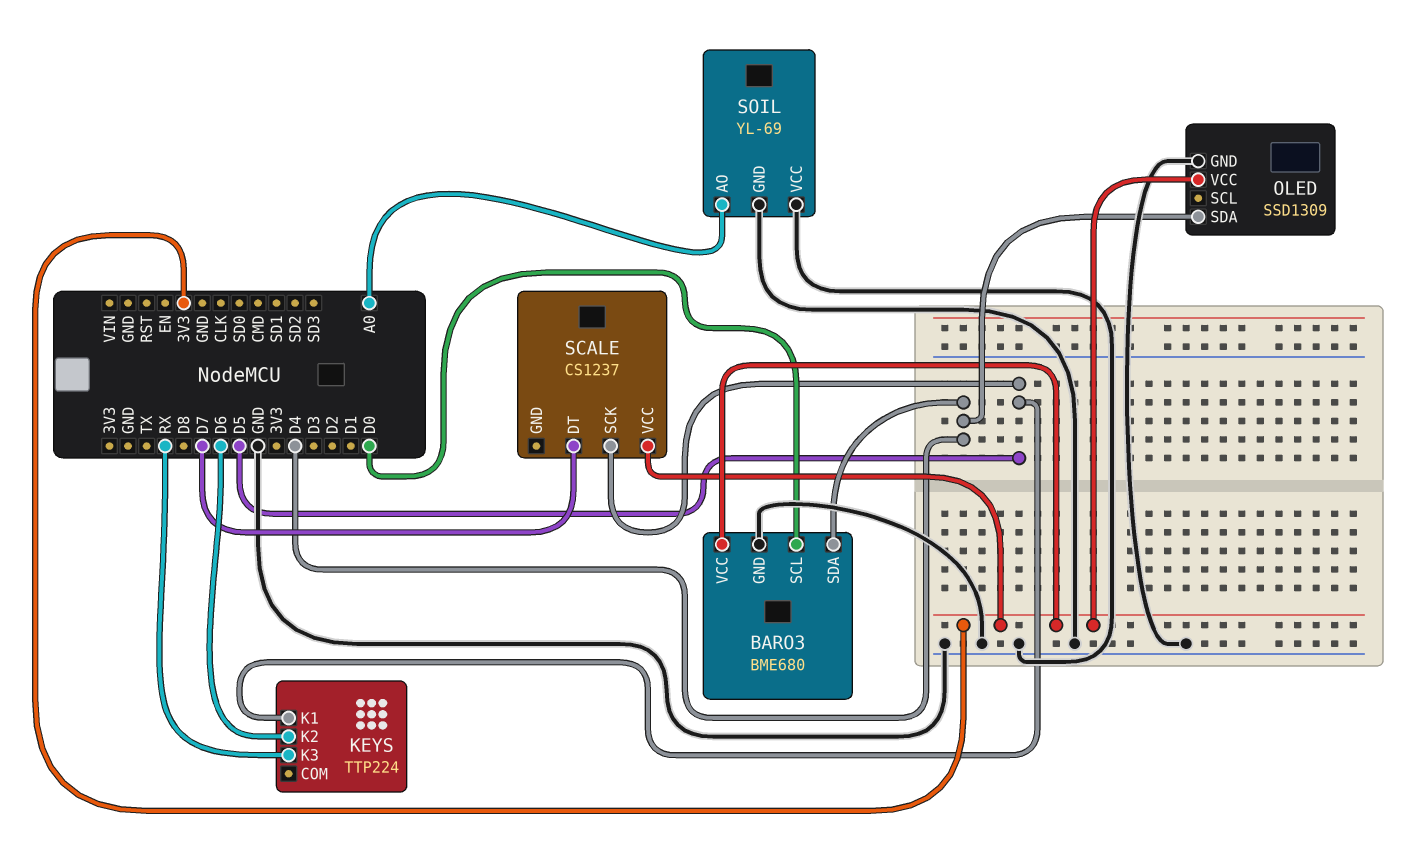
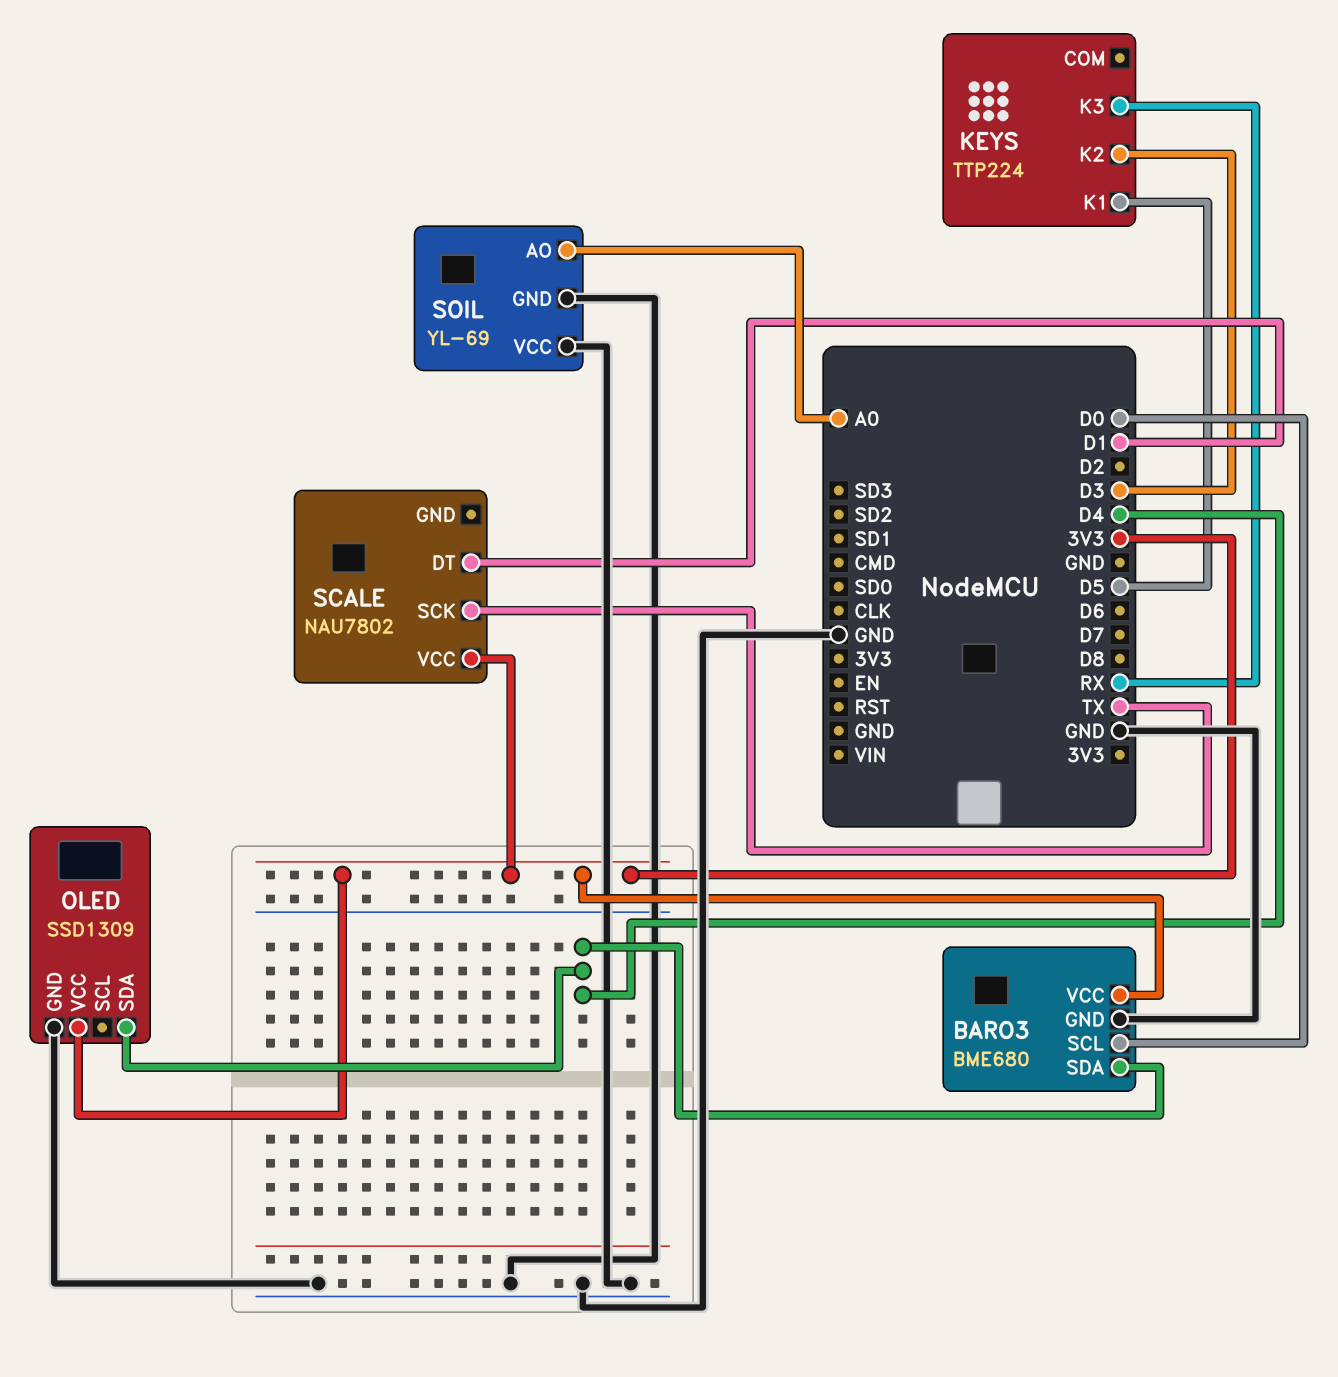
KEYS pin K2: D6 -> D3
SCALE: CS1237 -> NAU7802
SCALE pin DT: D7 -> D1
SCALE pin SCK: D5 -> TX

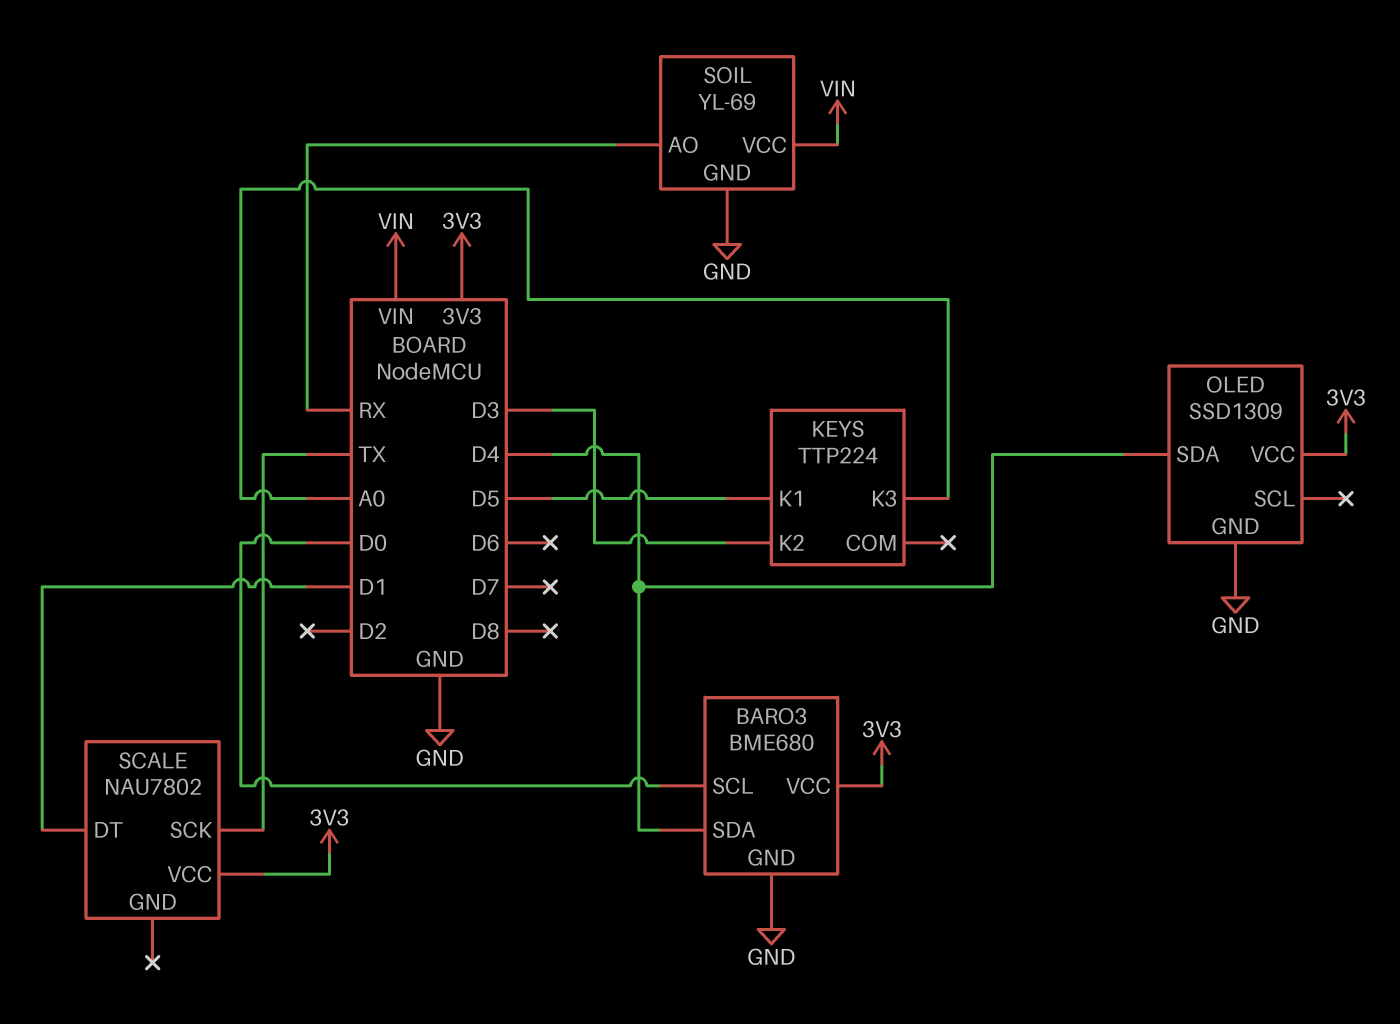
KEYS pin K3: RX -> A0
SOIL pin AO: A0 -> RX
SOIL pin VCC: GND -> VIN

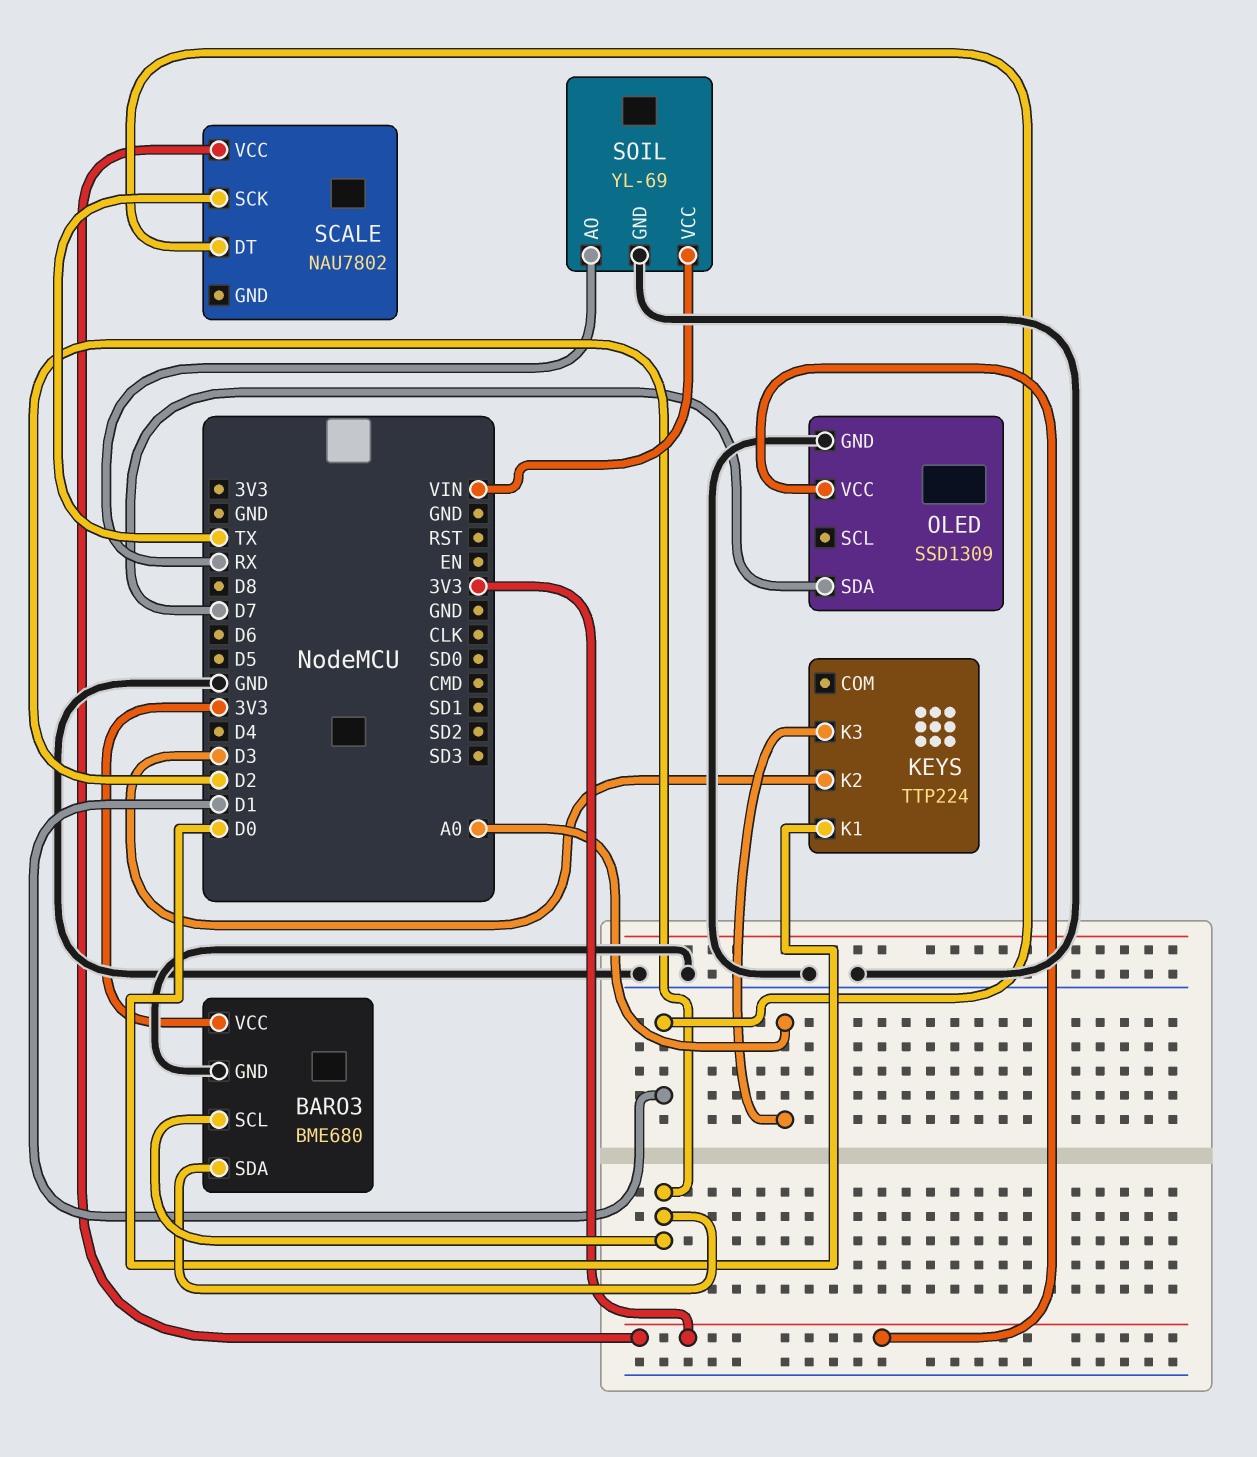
BARO3 pin SCL: D0 -> D2
BARO3 pin SDA: D4 -> D2
KEYS pin K1: D5 -> D0
OLED pin SDA: D4 -> D7

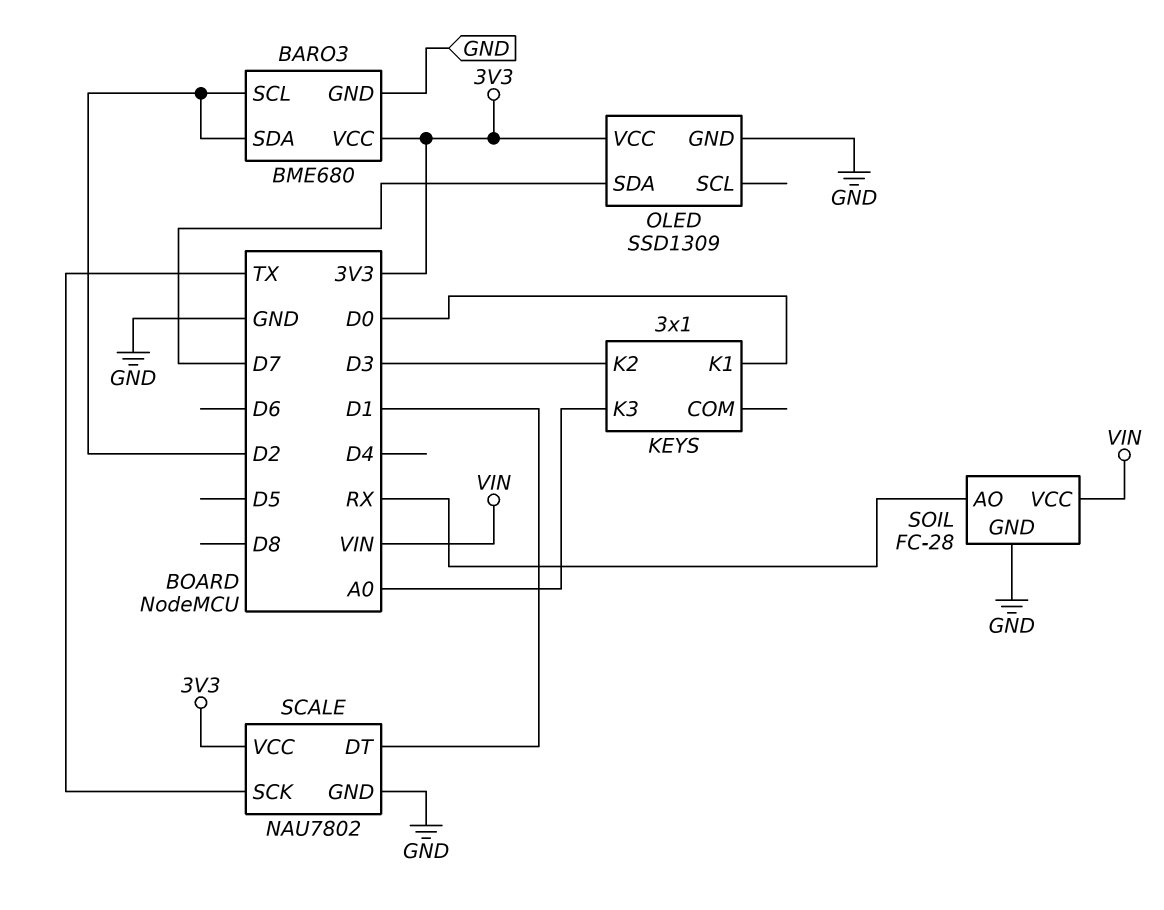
KEYS: TTP224 -> 3x1
SCALE pin GND: none -> GND
SOIL: YL-69 -> FC-28

